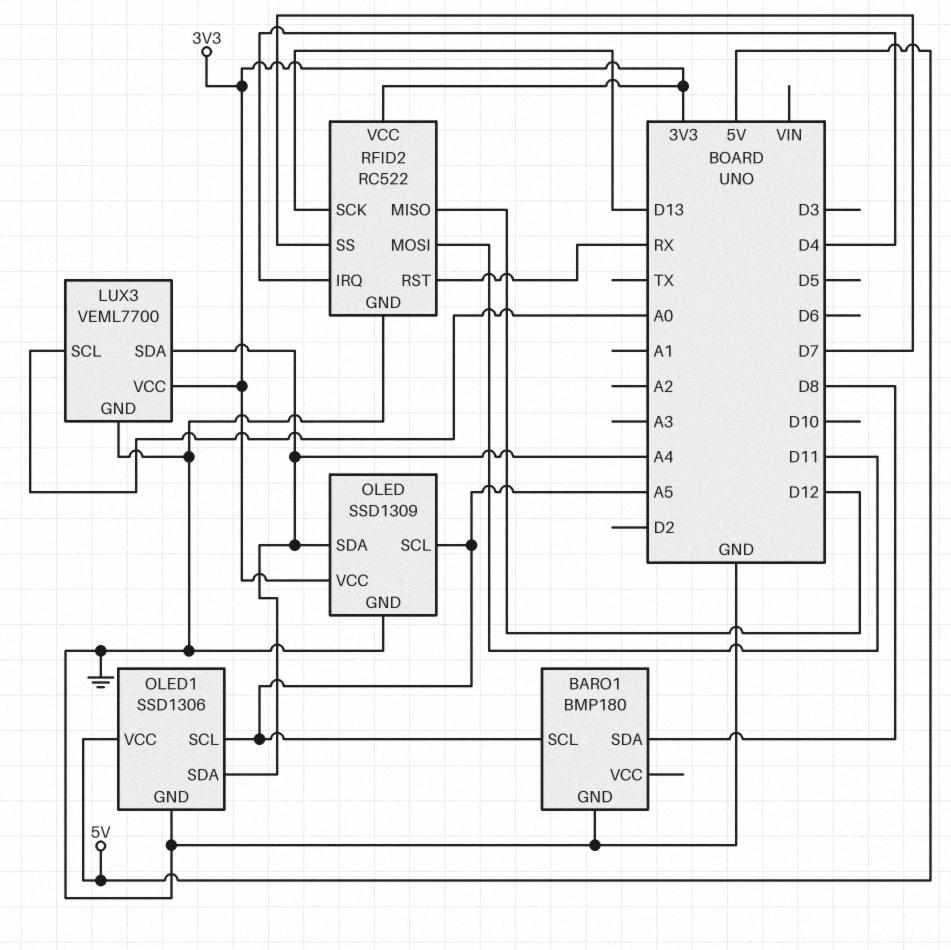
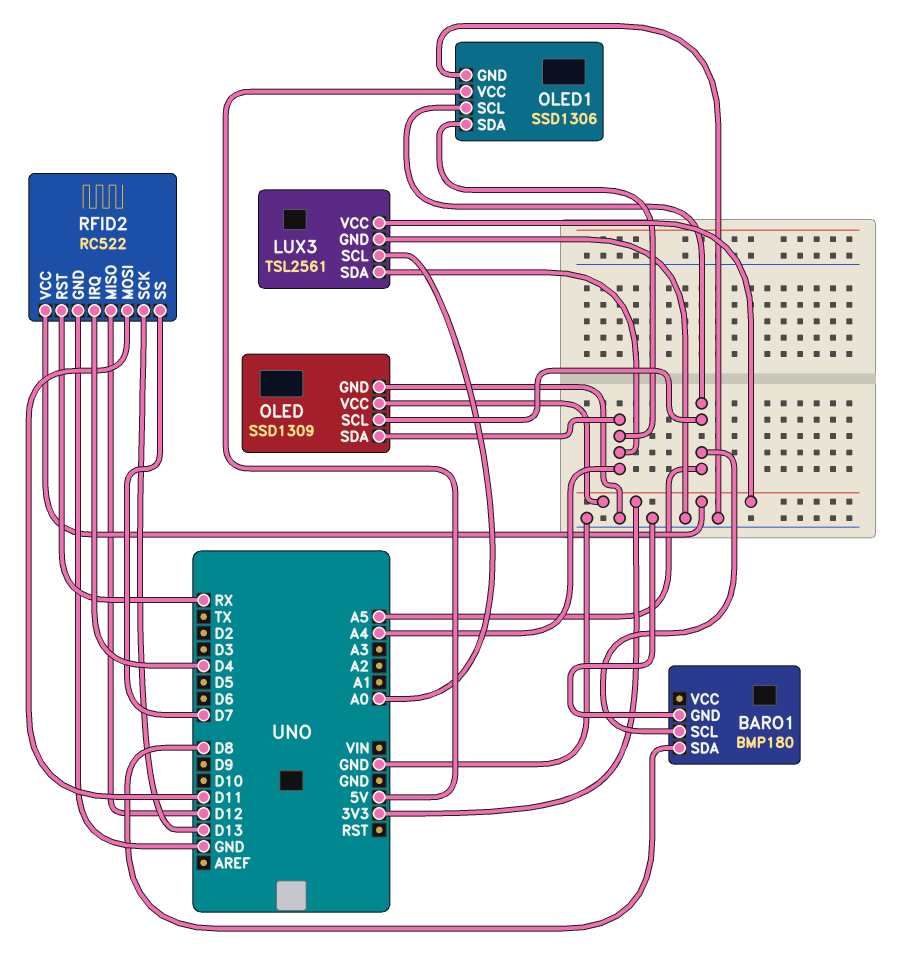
LUX3: VEML7700 -> TSL2561

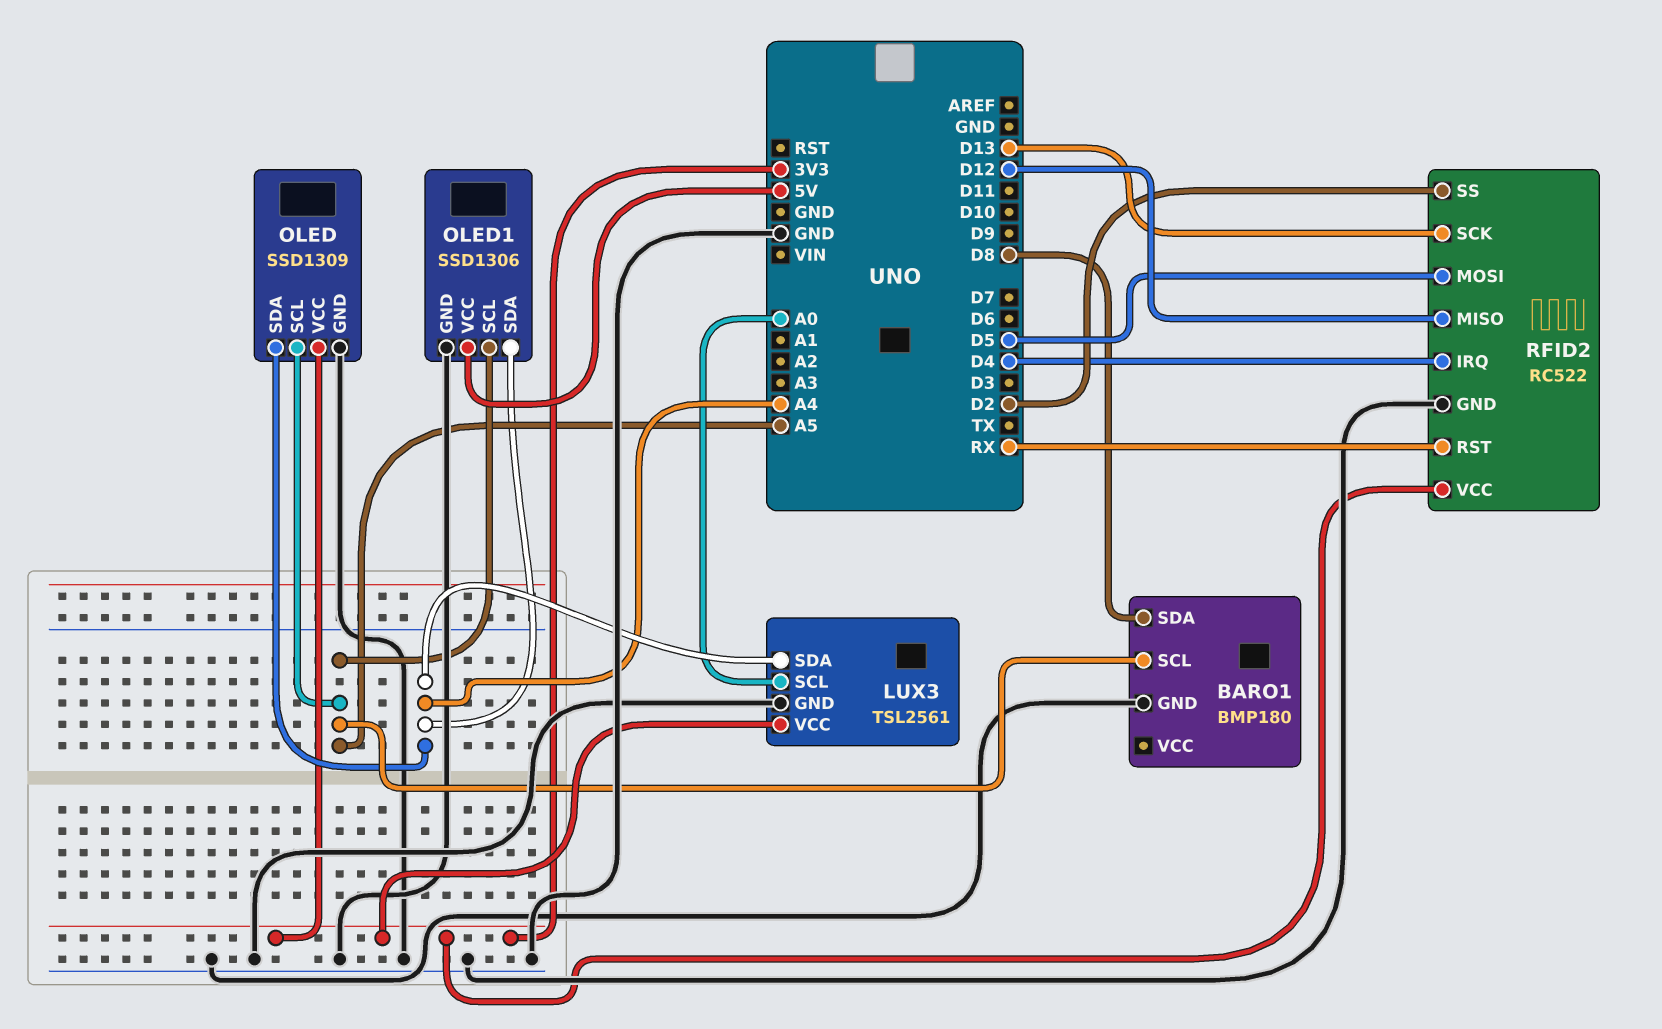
RFID2 pin MOSI: D11 -> D5
RFID2 pin SS: D7 -> D2

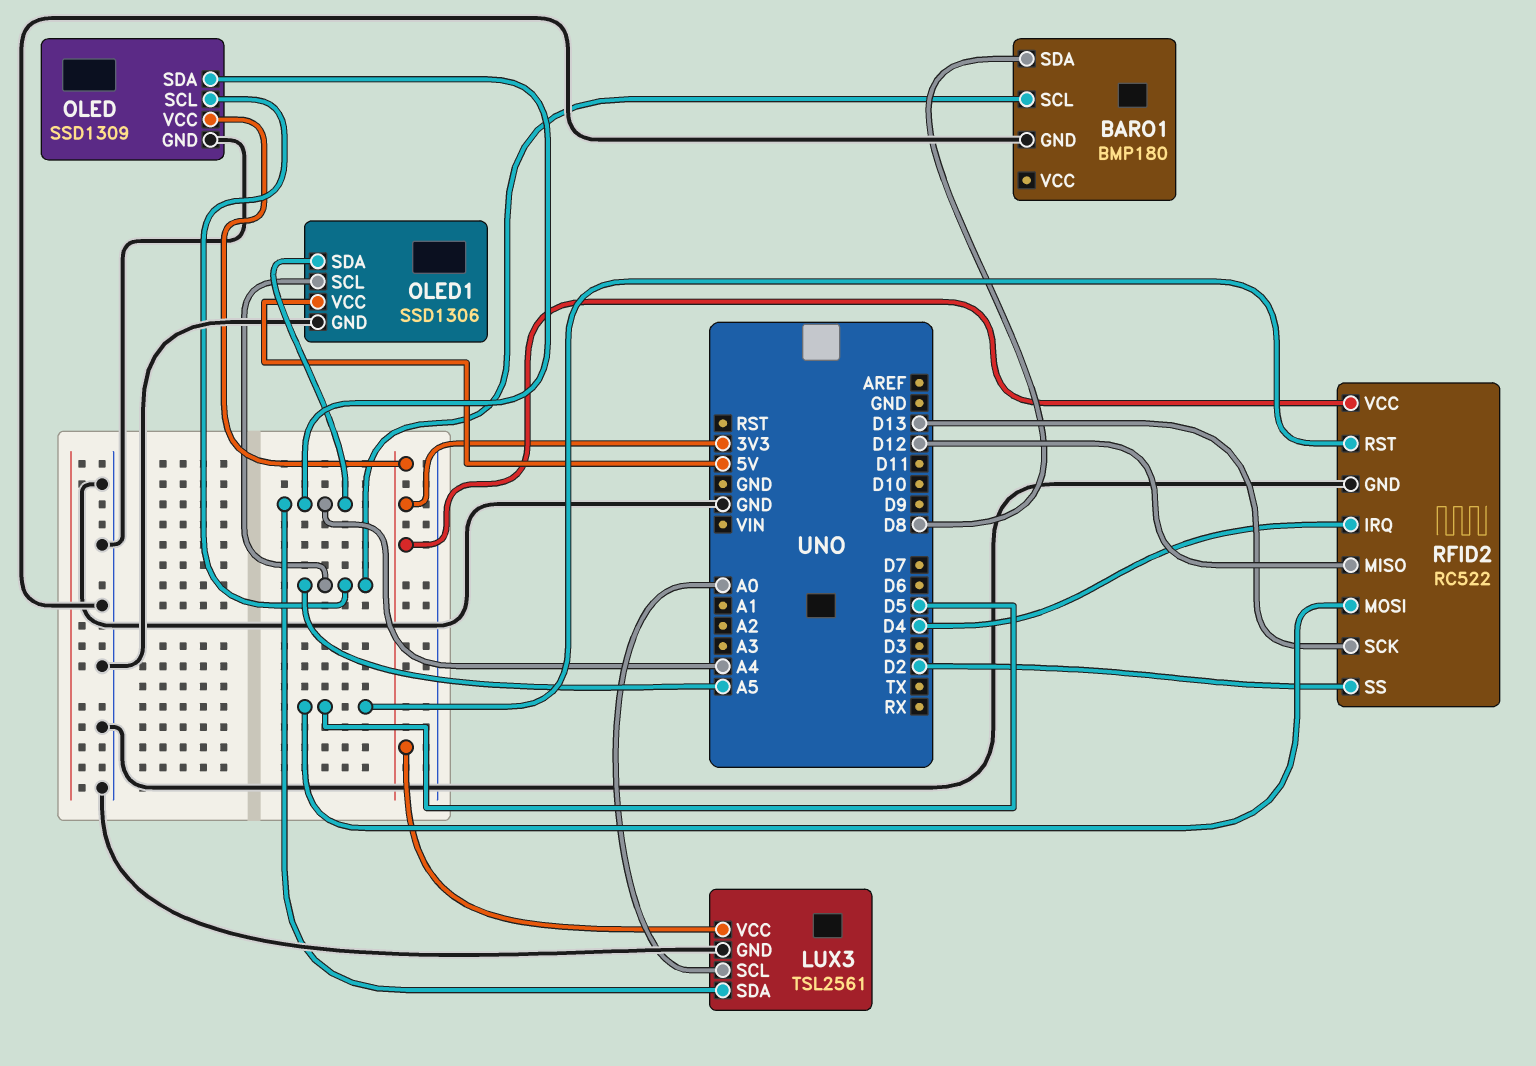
RFID2 pin RST: RX -> D5

